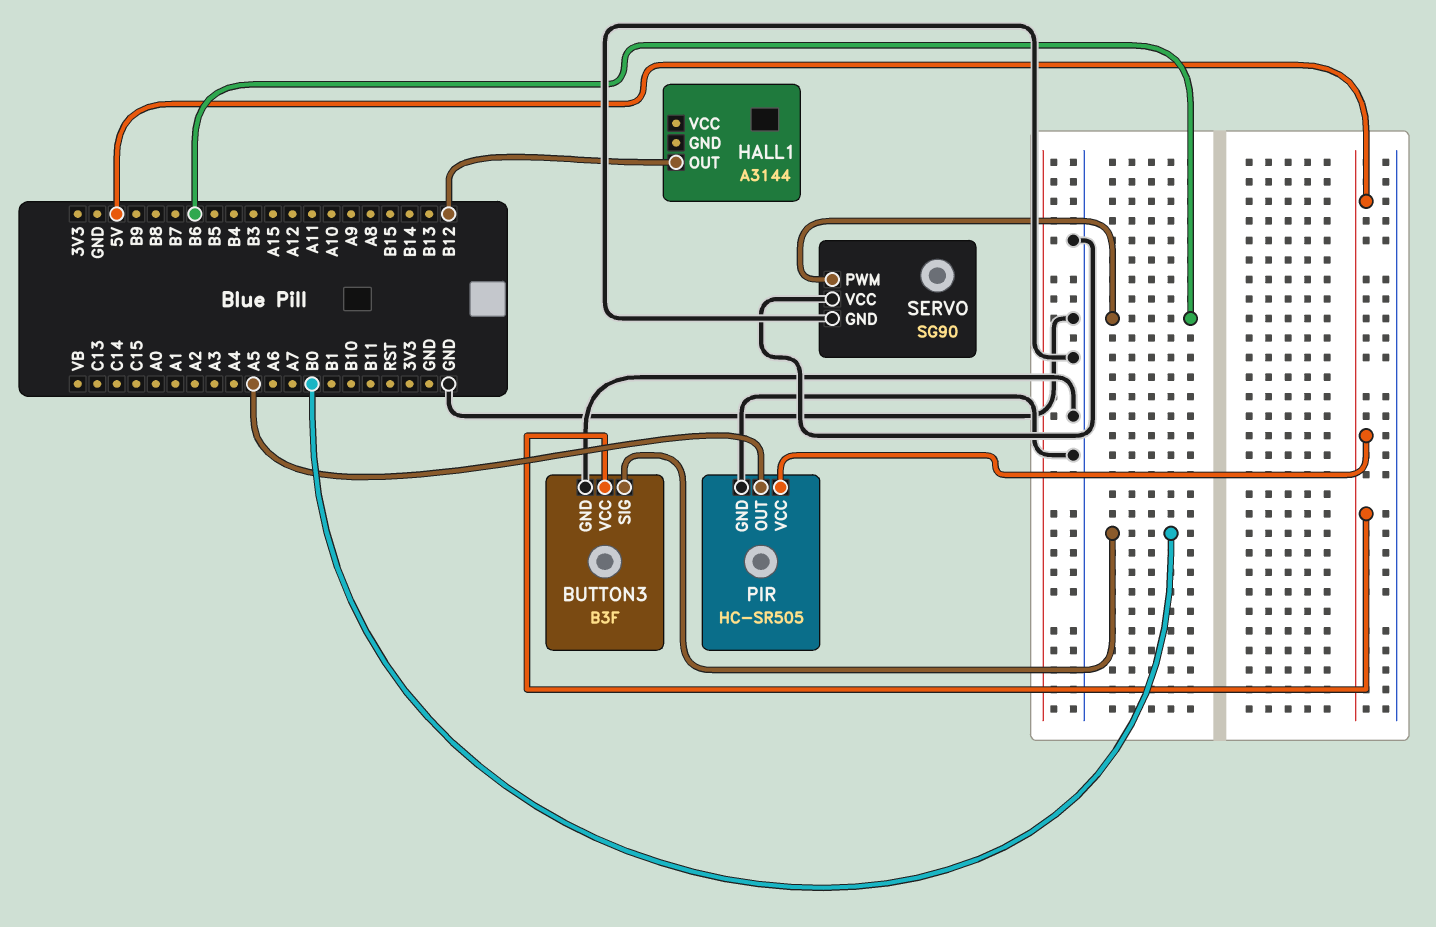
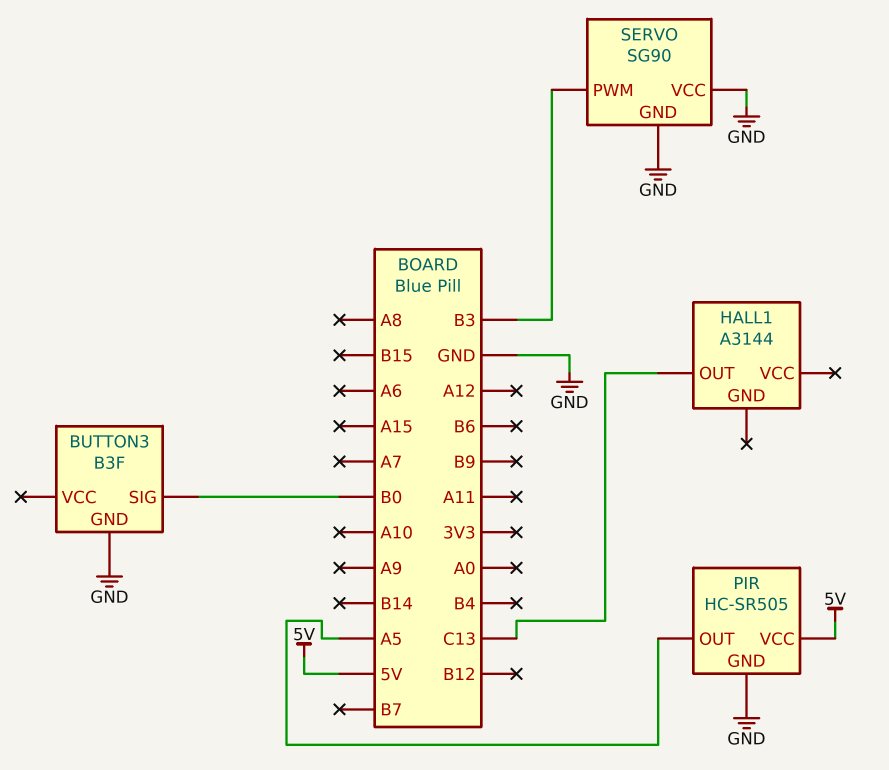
BUTTON3 pin VCC: 5V -> none
HALL1 pin OUT: B12 -> C13
SERVO pin PWM: B6 -> B3

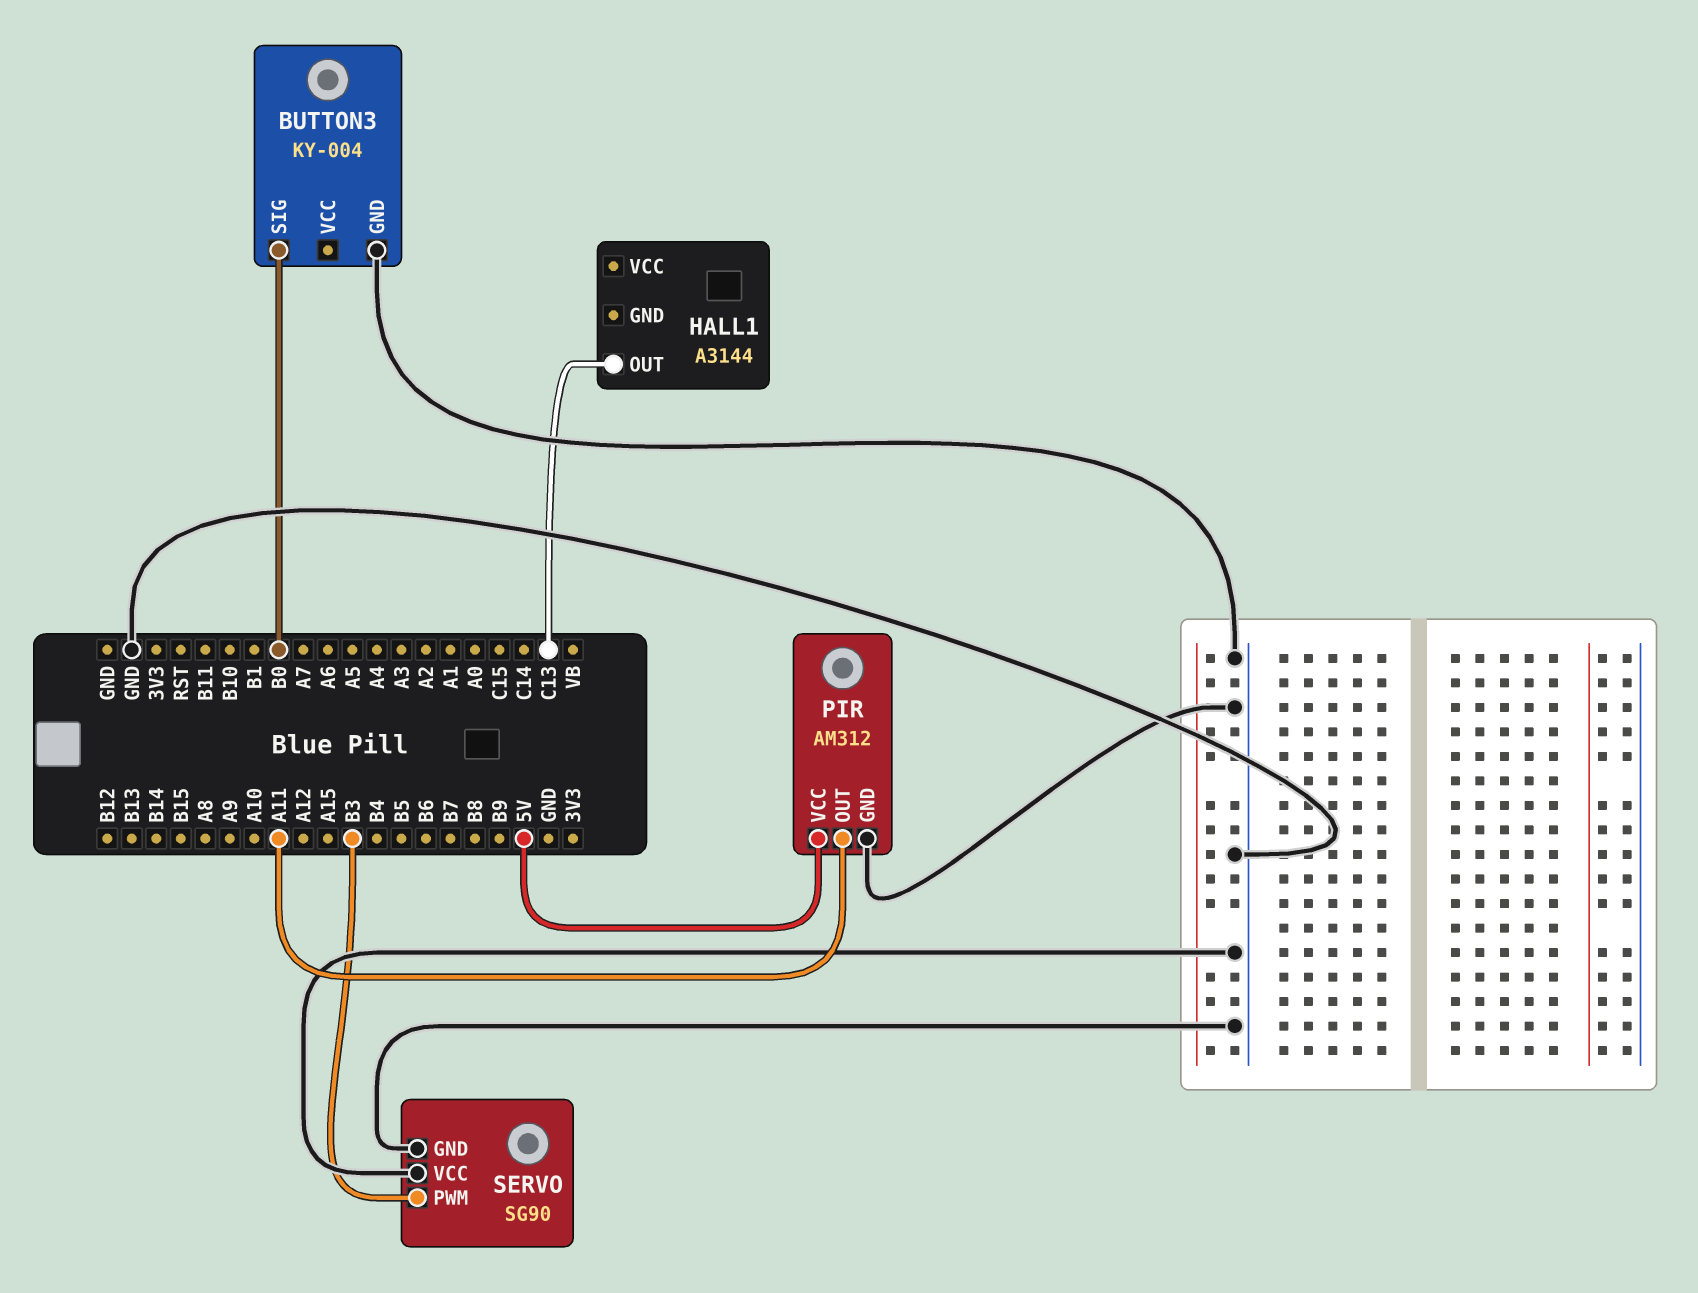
BUTTON3: B3F -> KY-004
PIR: HC-SR505 -> AM312
PIR pin OUT: A5 -> A11

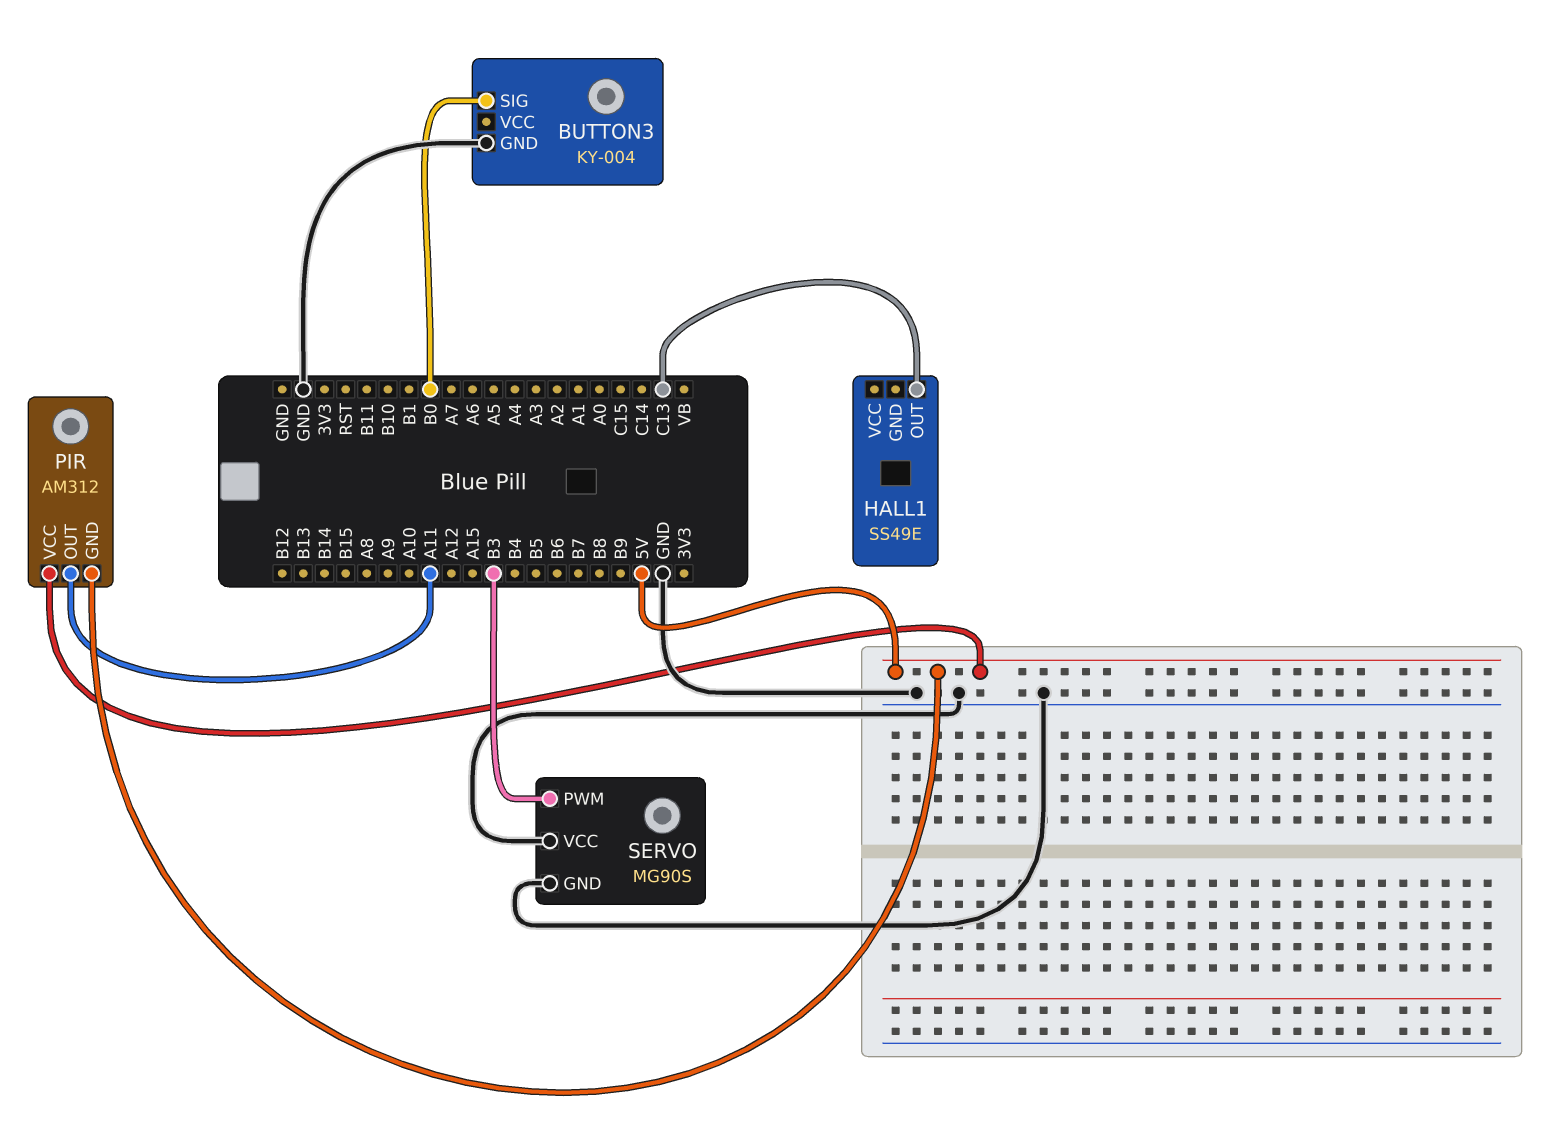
HALL1: A3144 -> SS49E
PIR pin GND: GND -> 5V
SERVO: SG90 -> MG90S

